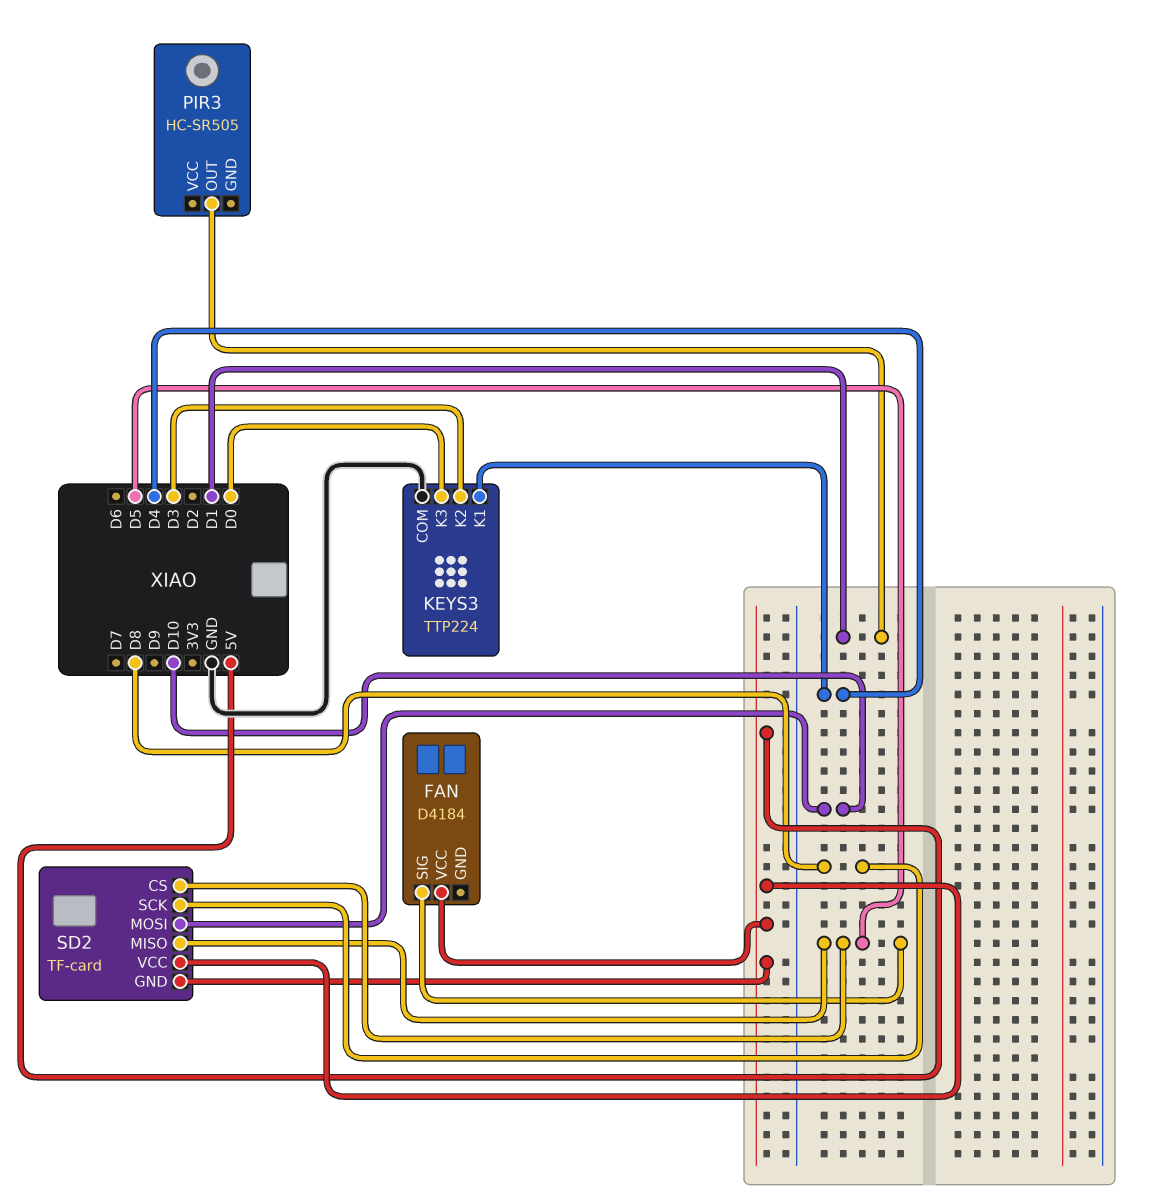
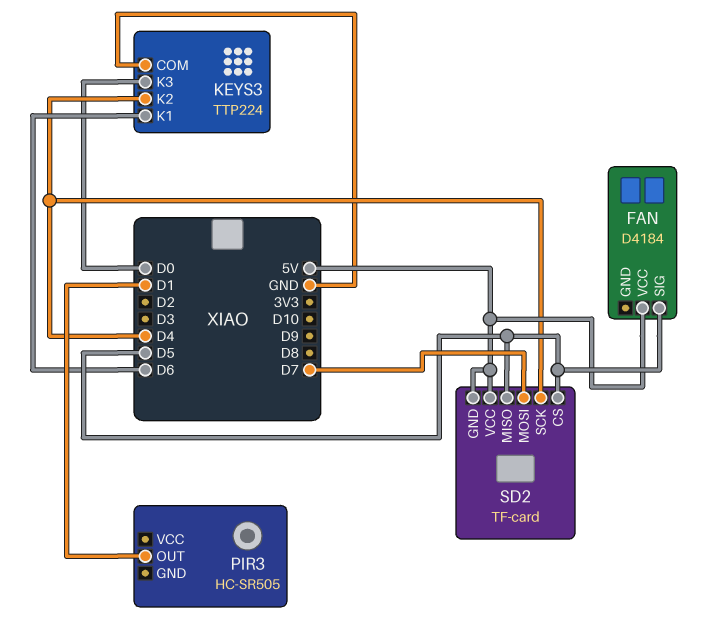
KEYS3 pin K1: D4 -> D6
KEYS3 pin K2: D3 -> D4
SD2 pin MOSI: D10 -> D7
SD2 pin SCK: D8 -> D4

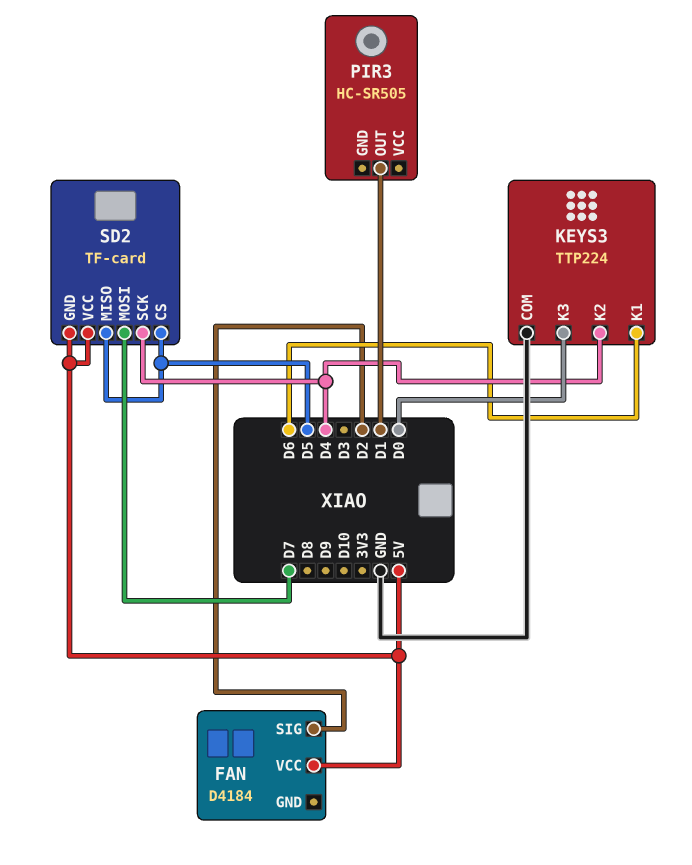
FAN pin SIG: D5 -> D2

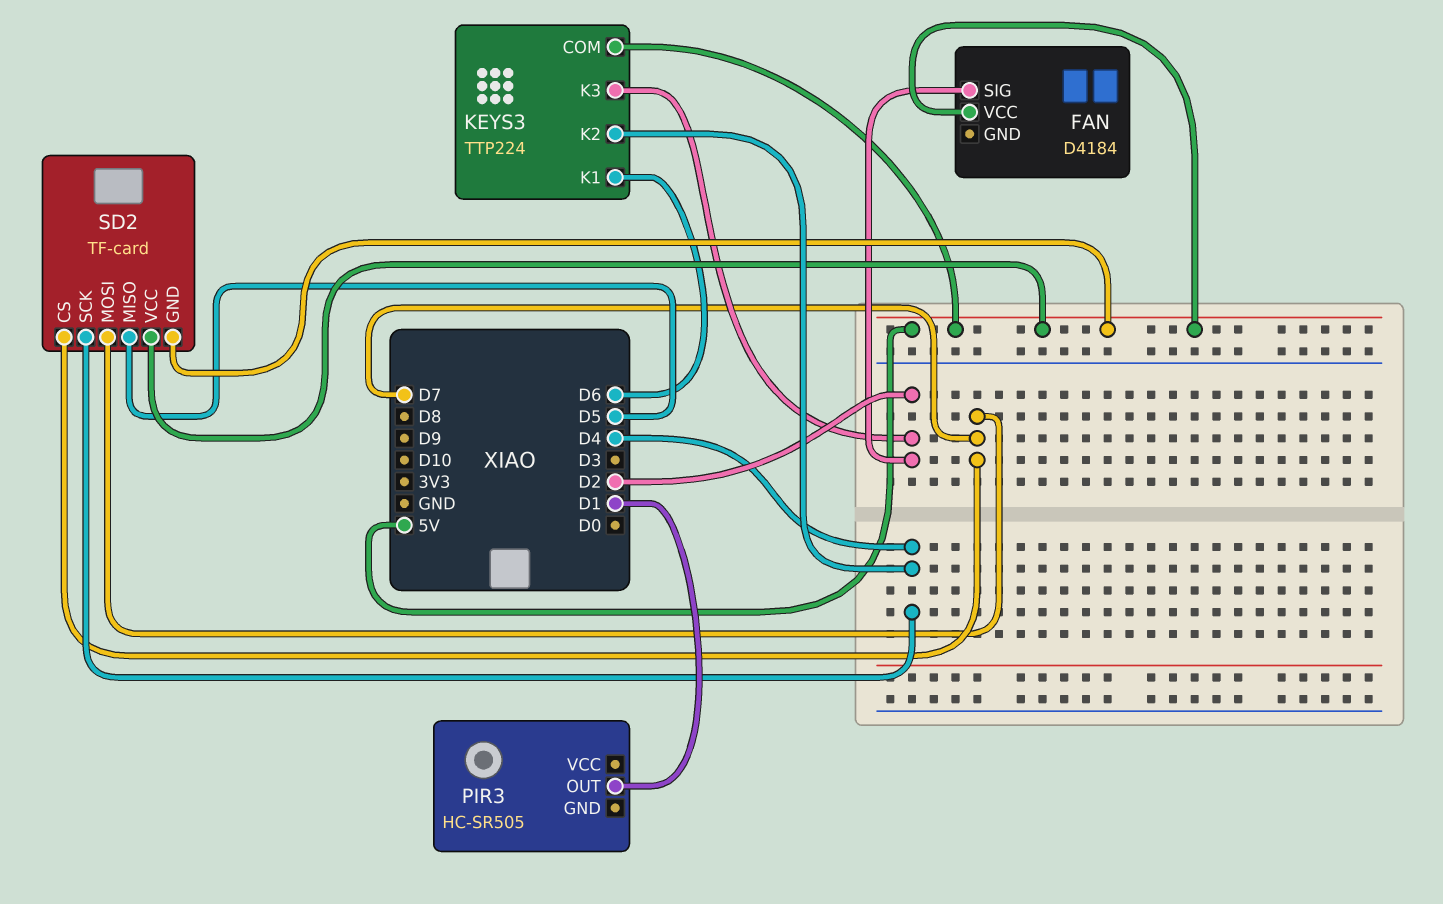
KEYS3 pin COM: GND -> 5V
KEYS3 pin K3: D0 -> D2
SD2 pin CS: D5 -> D7

